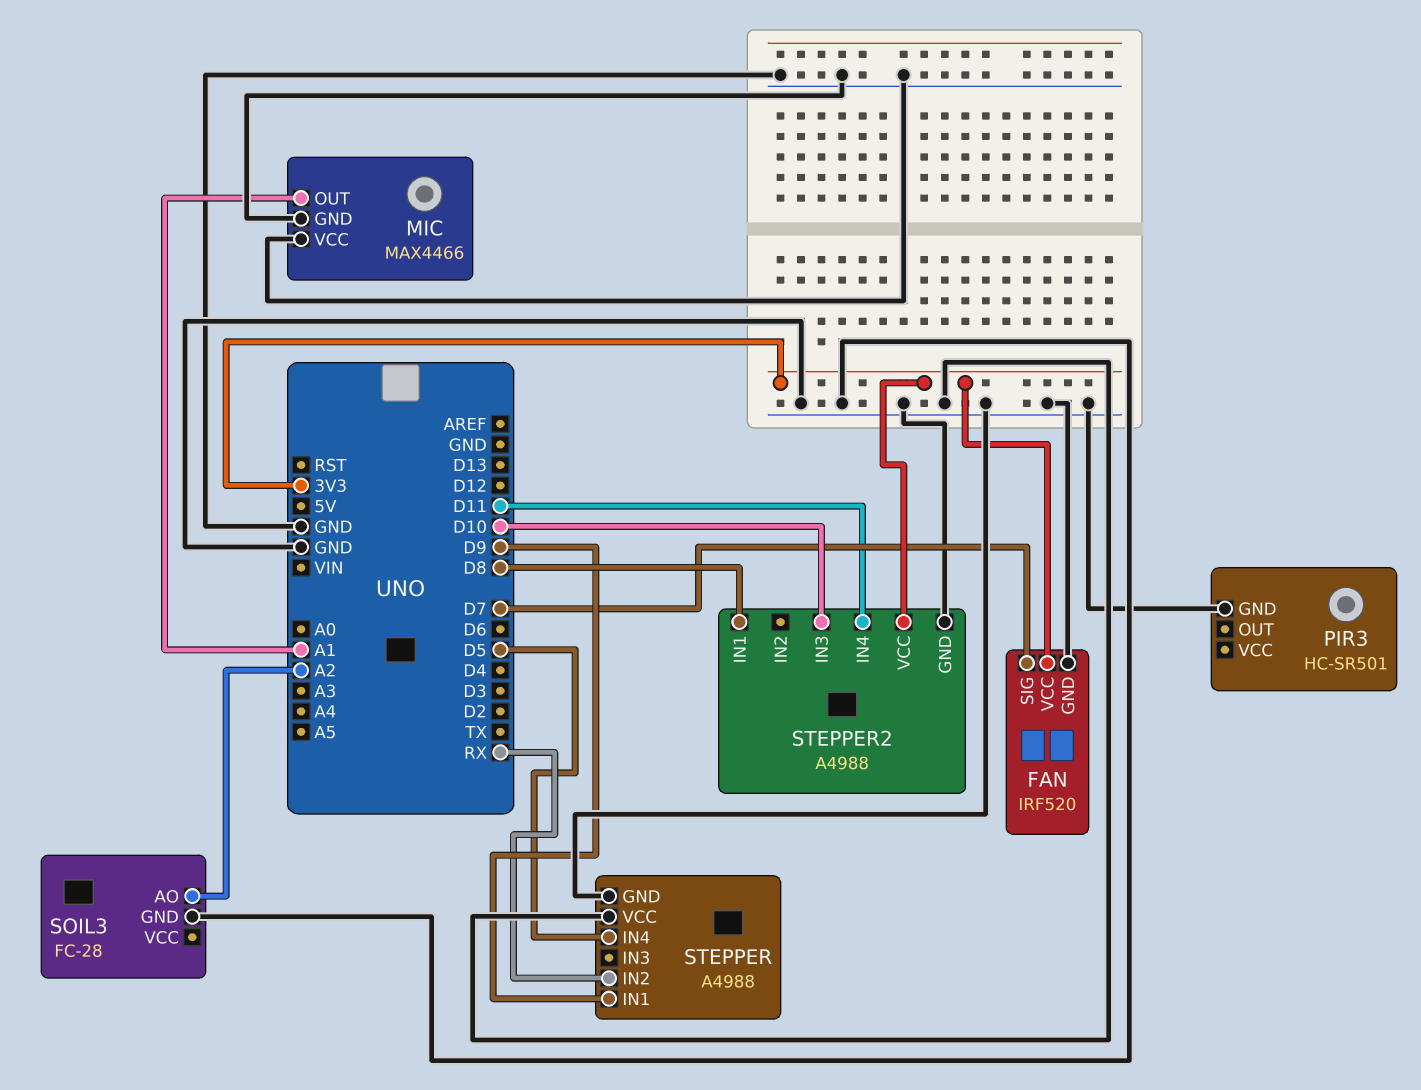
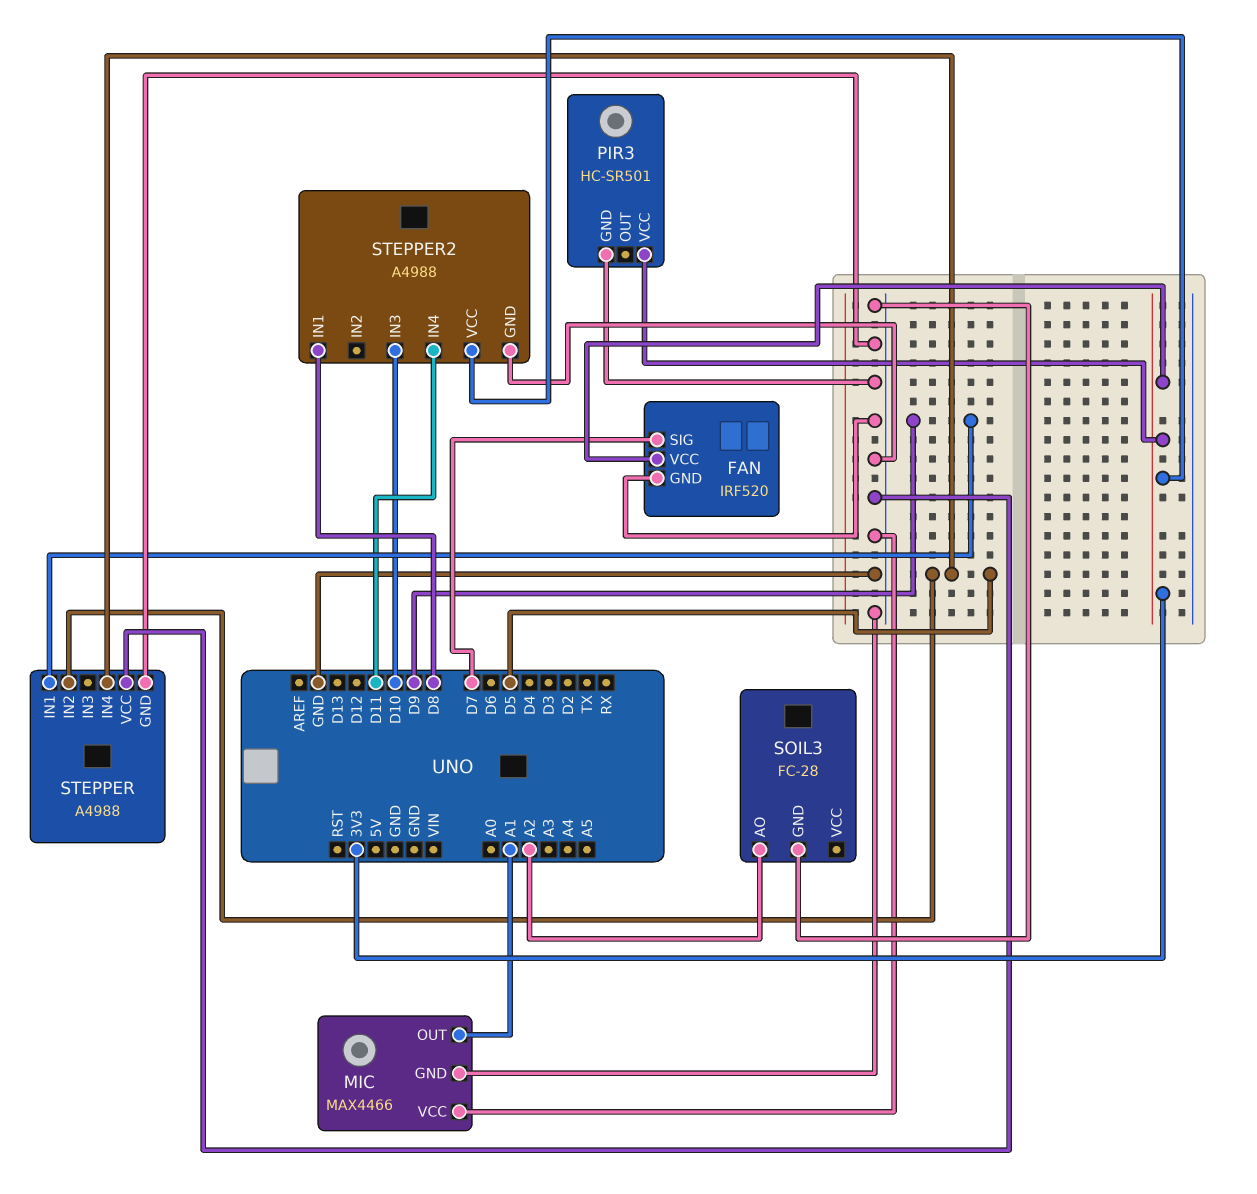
PIR3 pin VCC: none -> 3V3
STEPPER pin IN2: RX -> D5

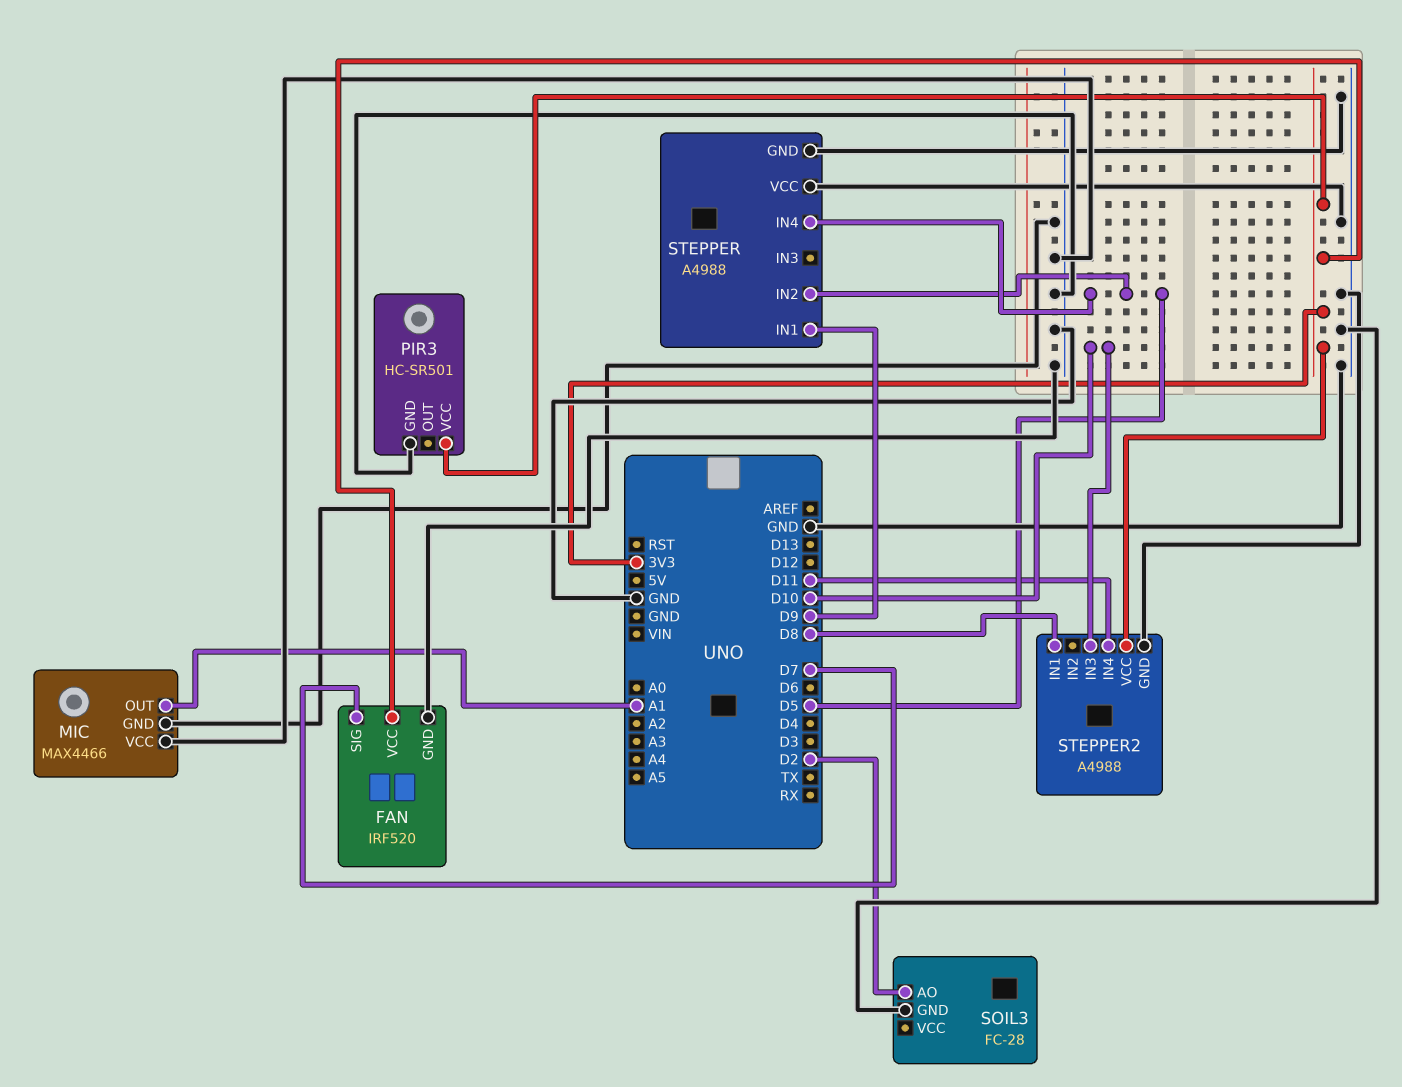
SOIL3 pin AO: A2 -> D2

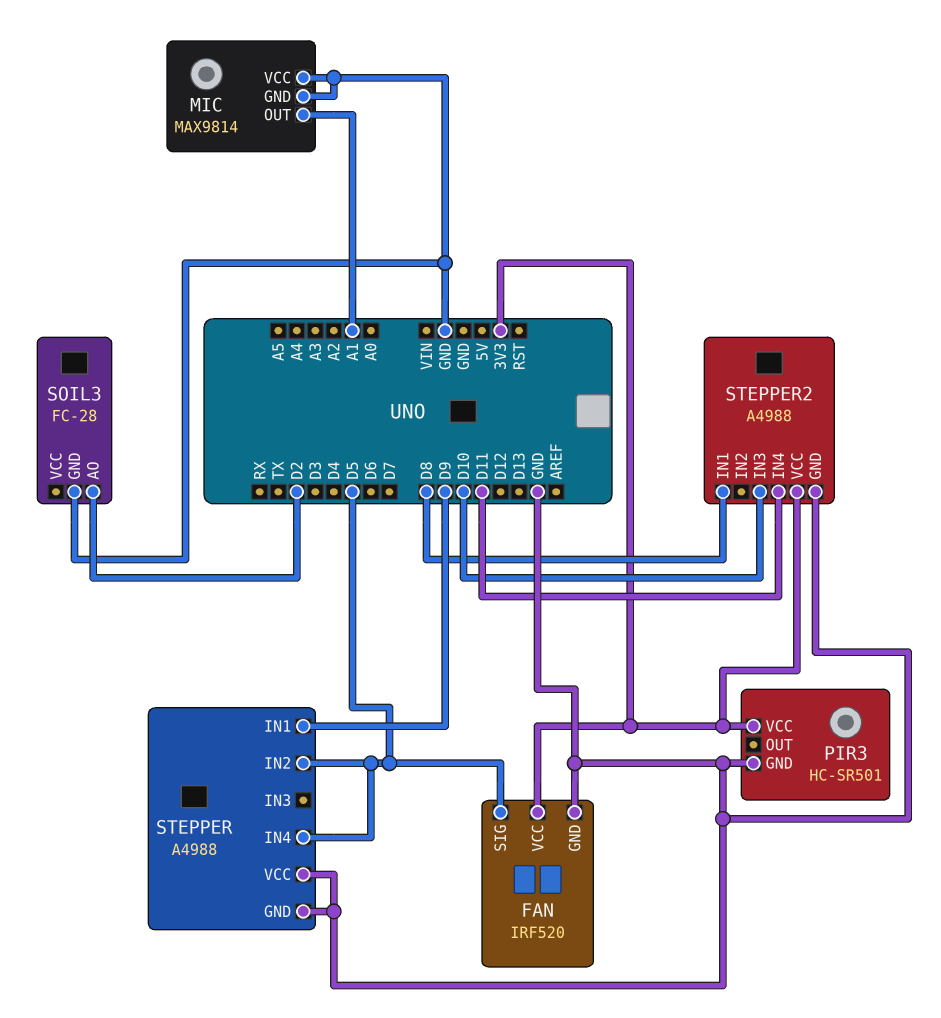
FAN pin SIG: D7 -> D5
MIC: MAX4466 -> MAX9814

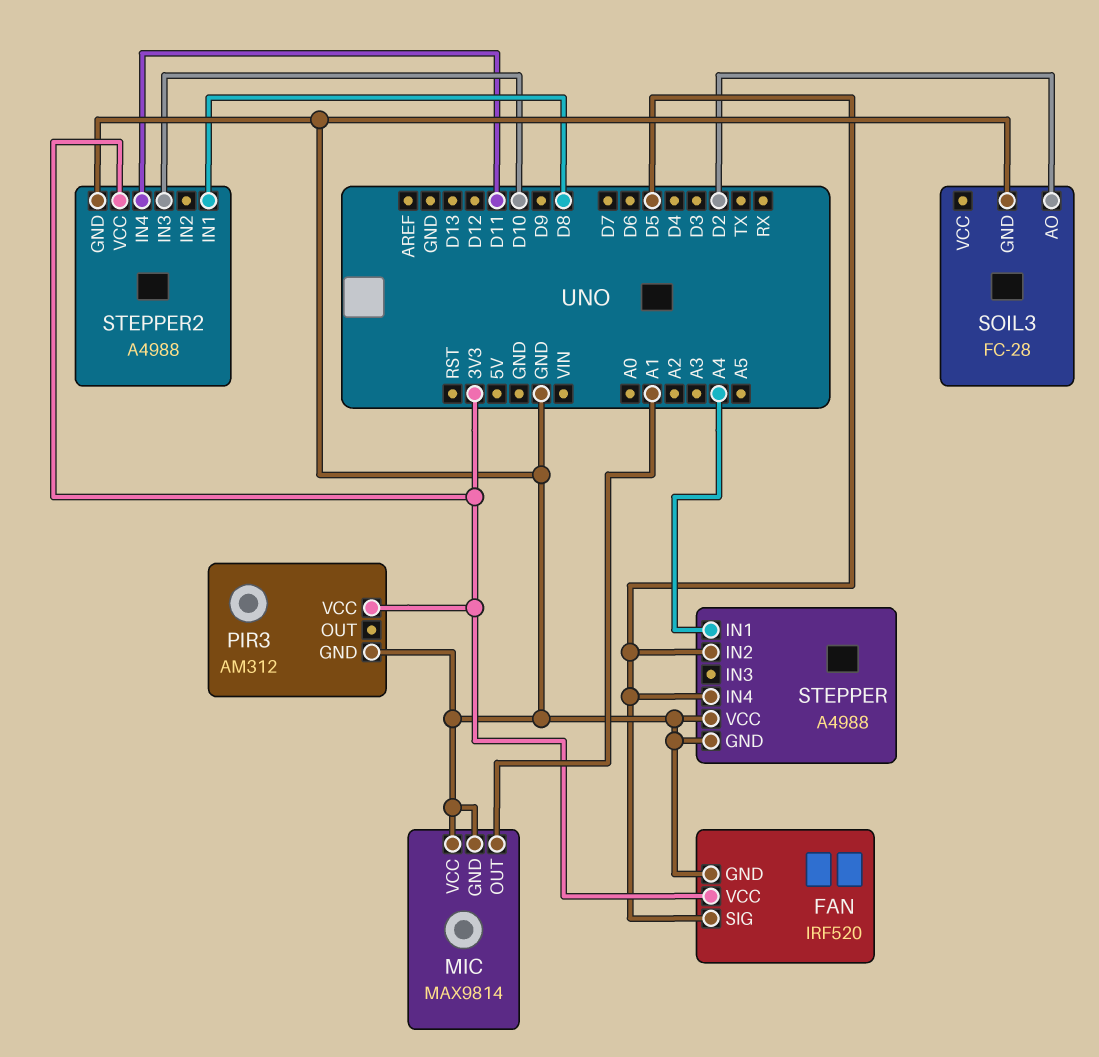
PIR3: HC-SR501 -> AM312
STEPPER pin IN1: D9 -> A4

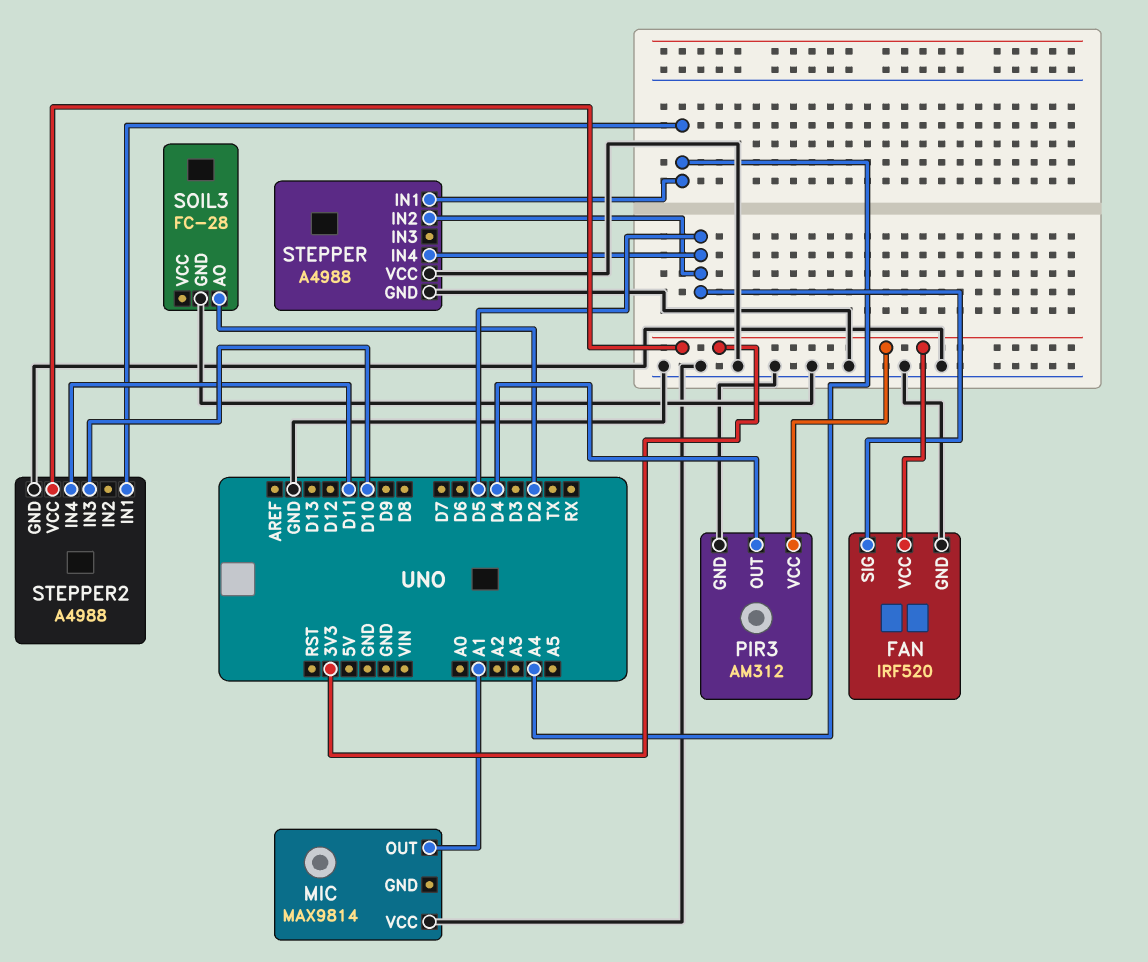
MIC pin GND: GND -> none
PIR3 pin OUT: none -> D4
STEPPER2 pin IN1: D8 -> A4

